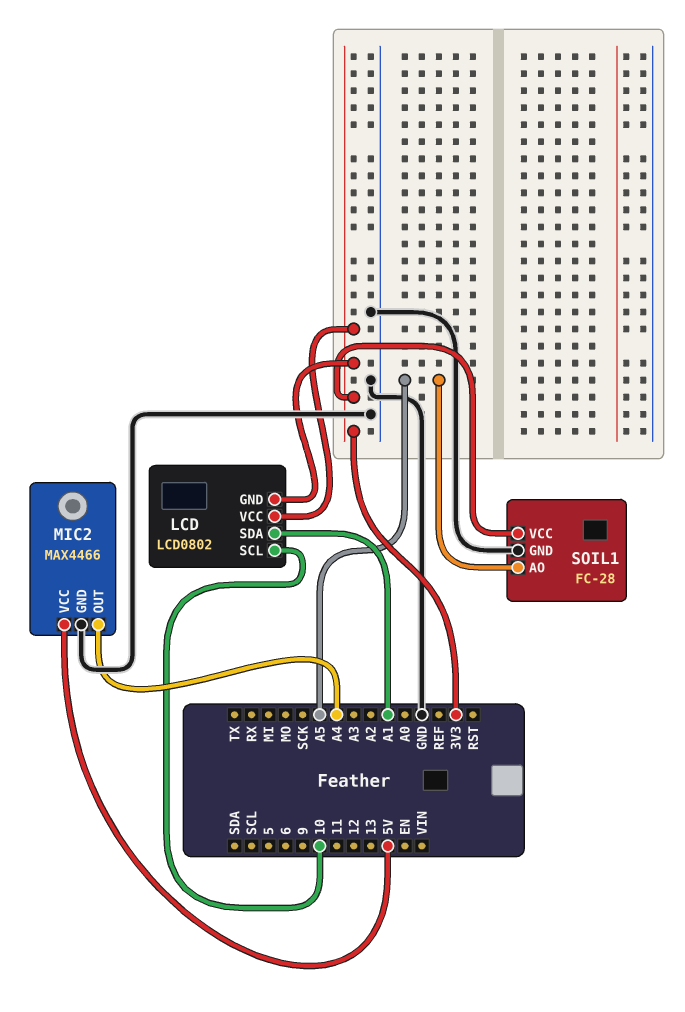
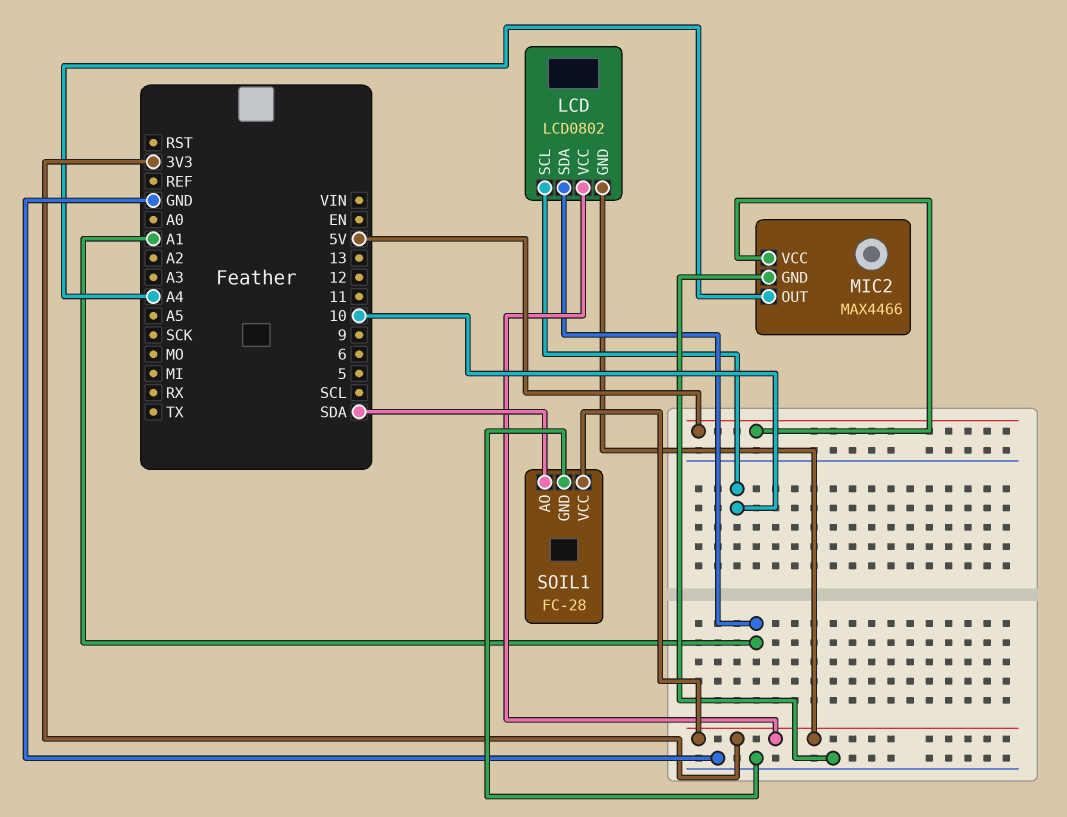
SOIL1 pin AO: A5 -> SDA

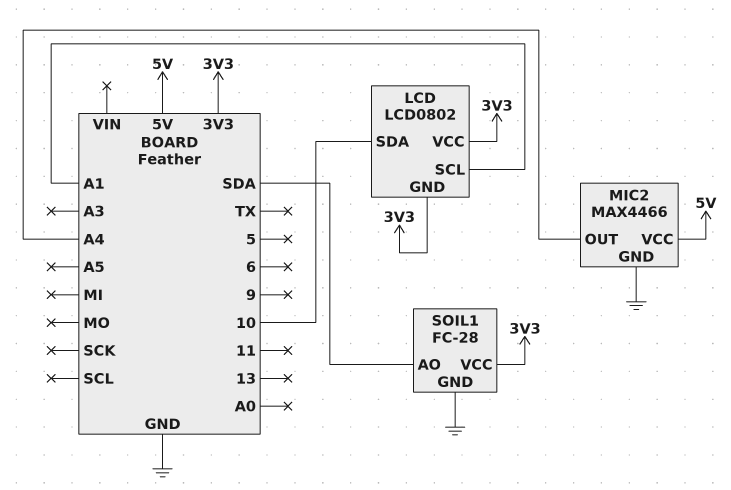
LCD pin SCL: 10 -> A1
LCD pin SDA: A1 -> 10

